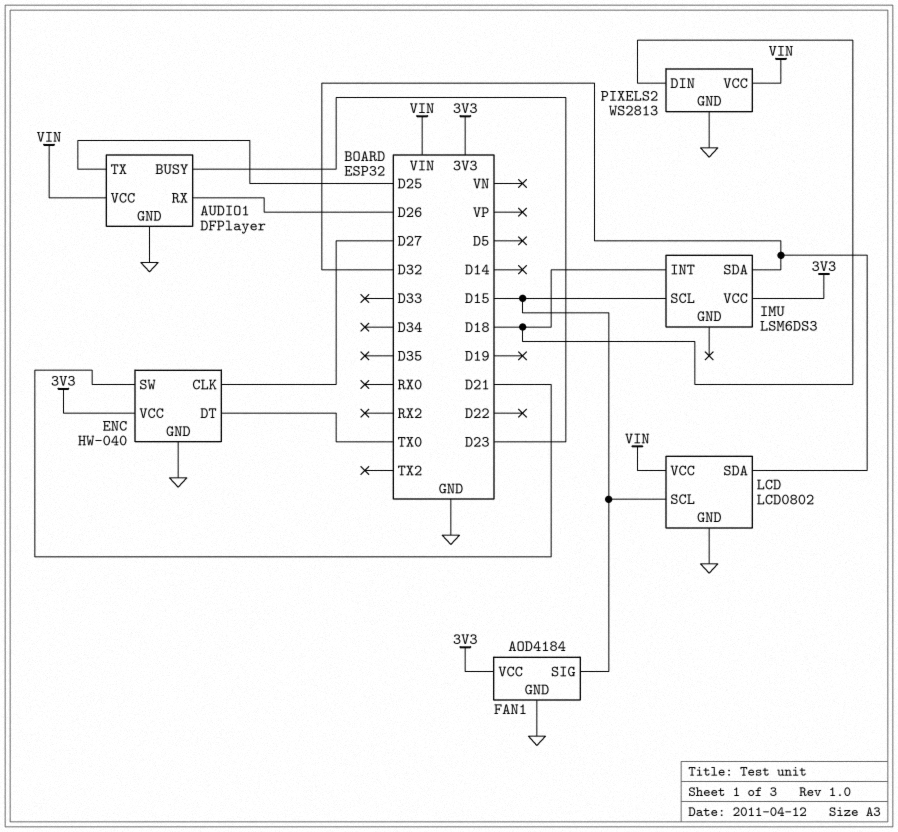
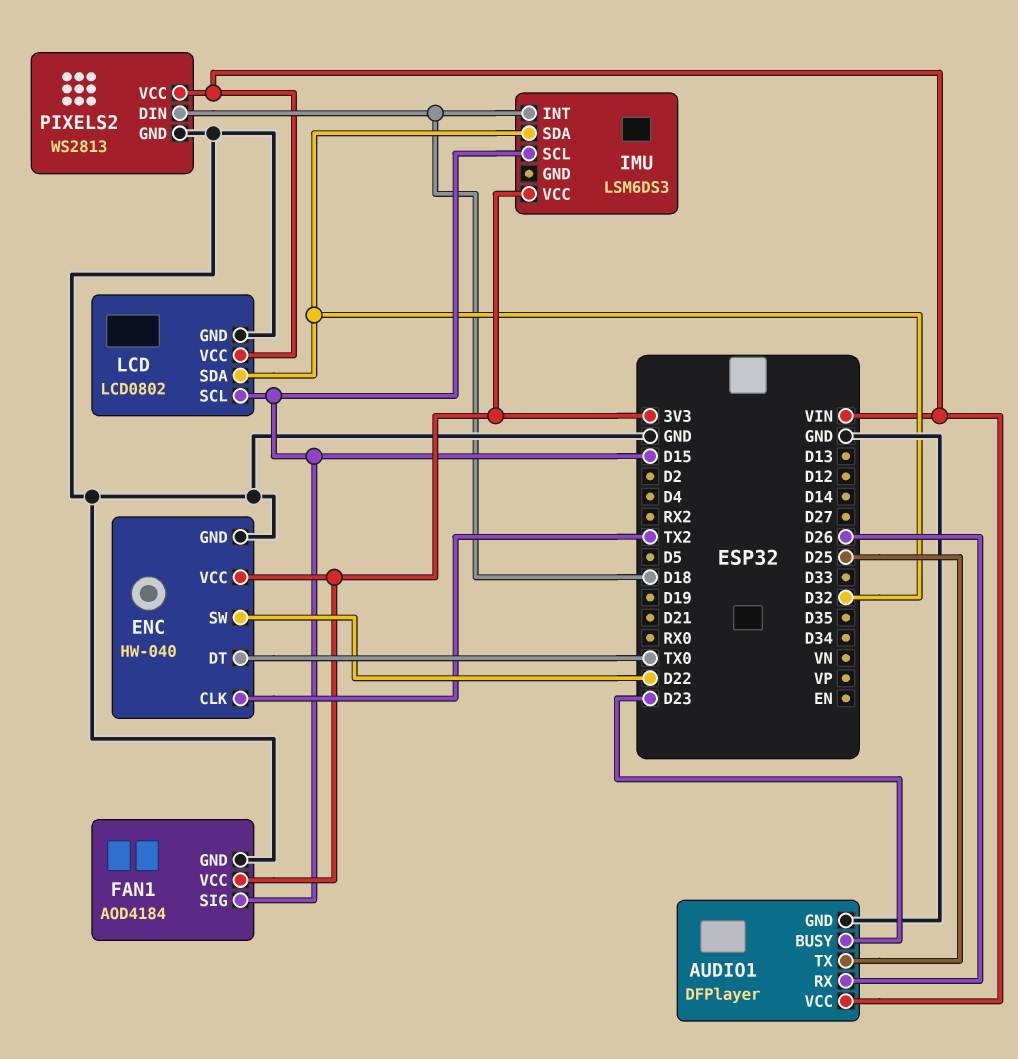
ENC pin CLK: D27 -> TX2
ENC pin SW: D21 -> D22

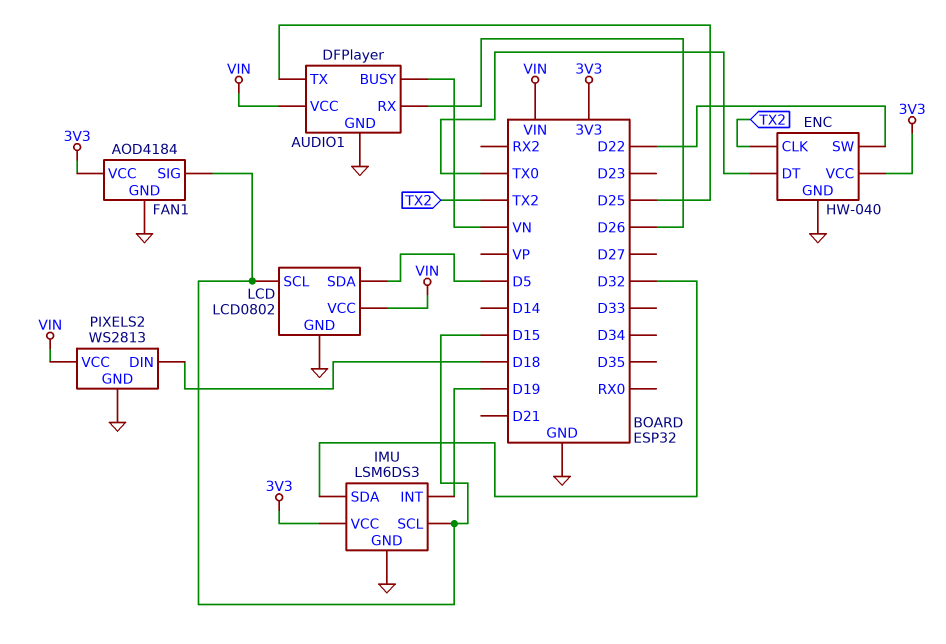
AUDIO1 pin BUSY: D23 -> VN
IMU pin GND: none -> GND
IMU pin INT: D18 -> D19
LCD pin SDA: D32 -> D5

